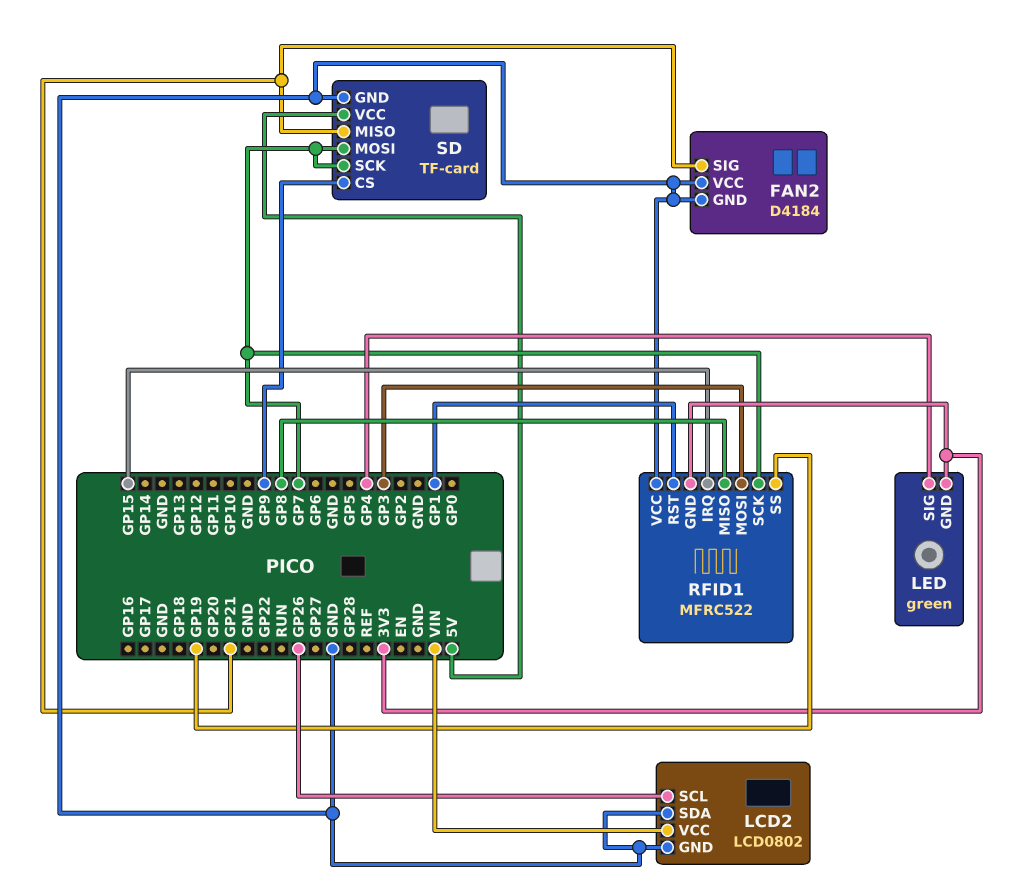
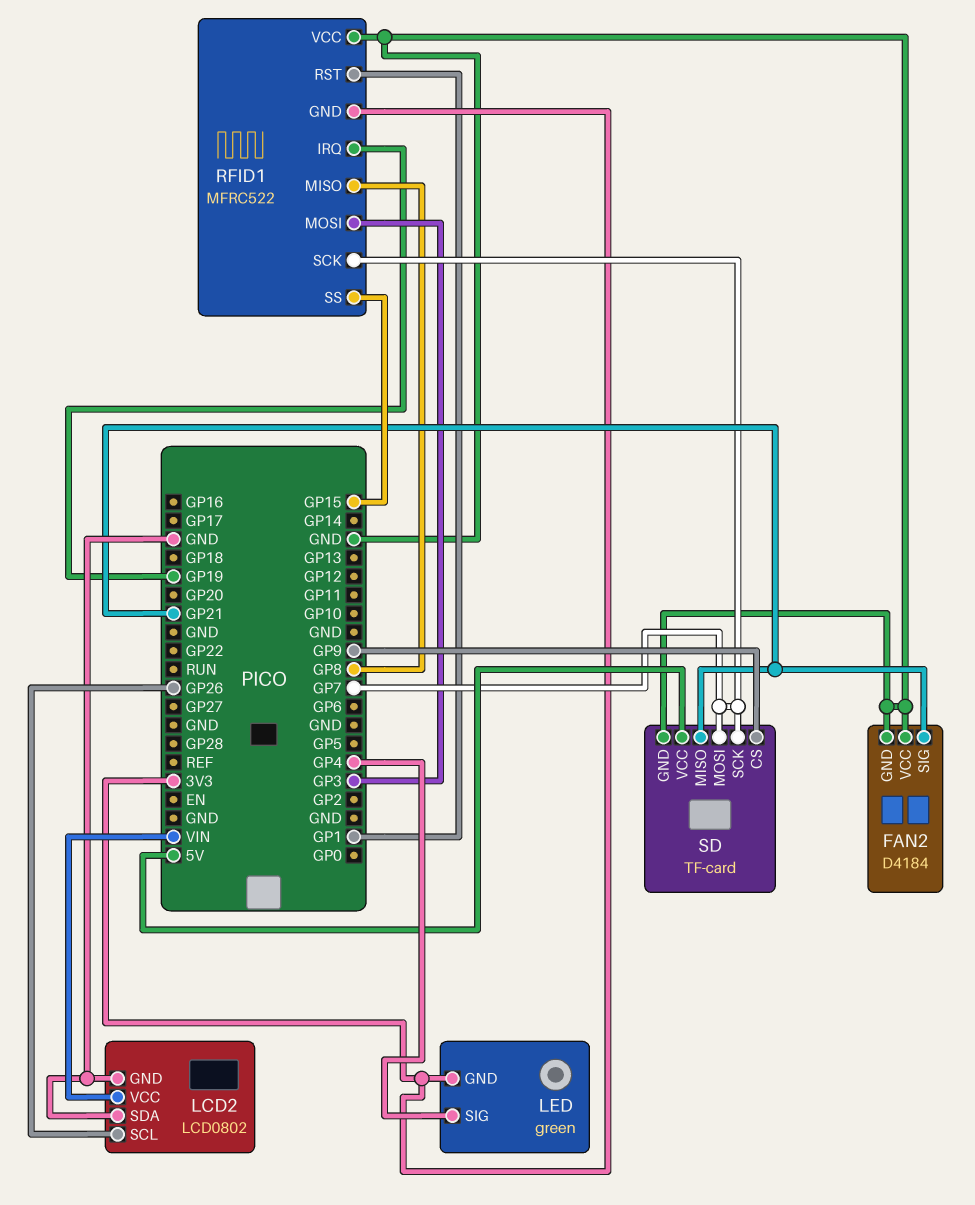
RFID1 pin IRQ: GP15 -> GP19
RFID1 pin SS: GP19 -> GP15

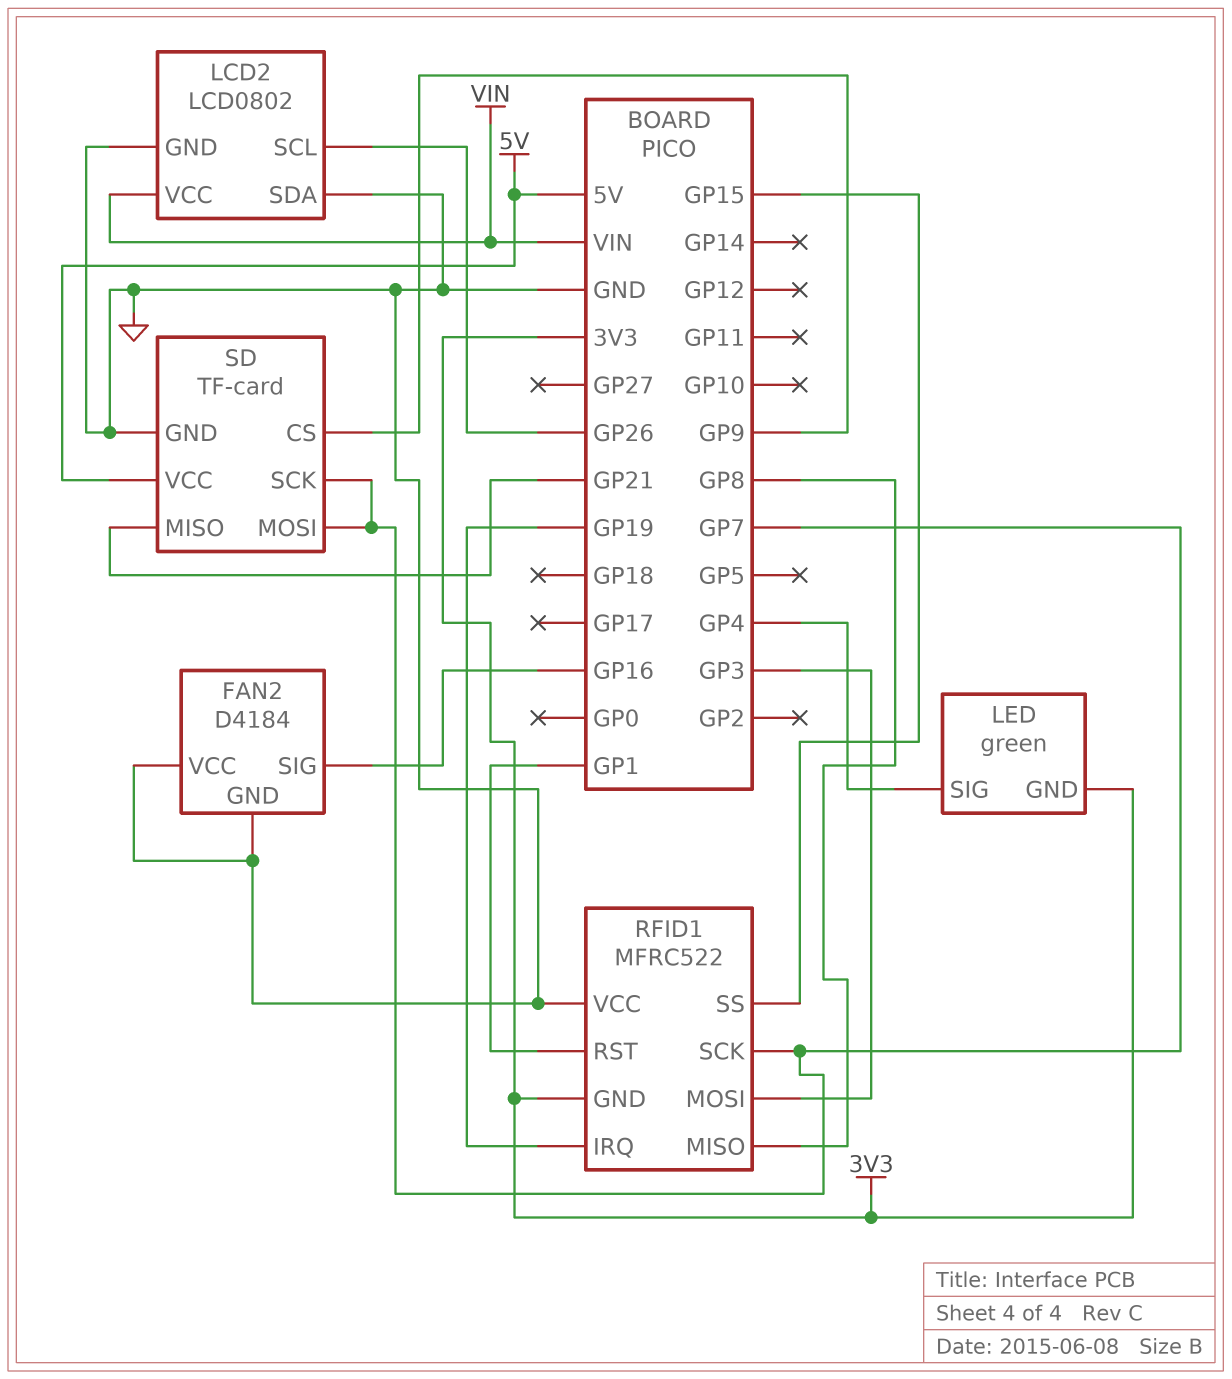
FAN2 pin SIG: GP21 -> GP16

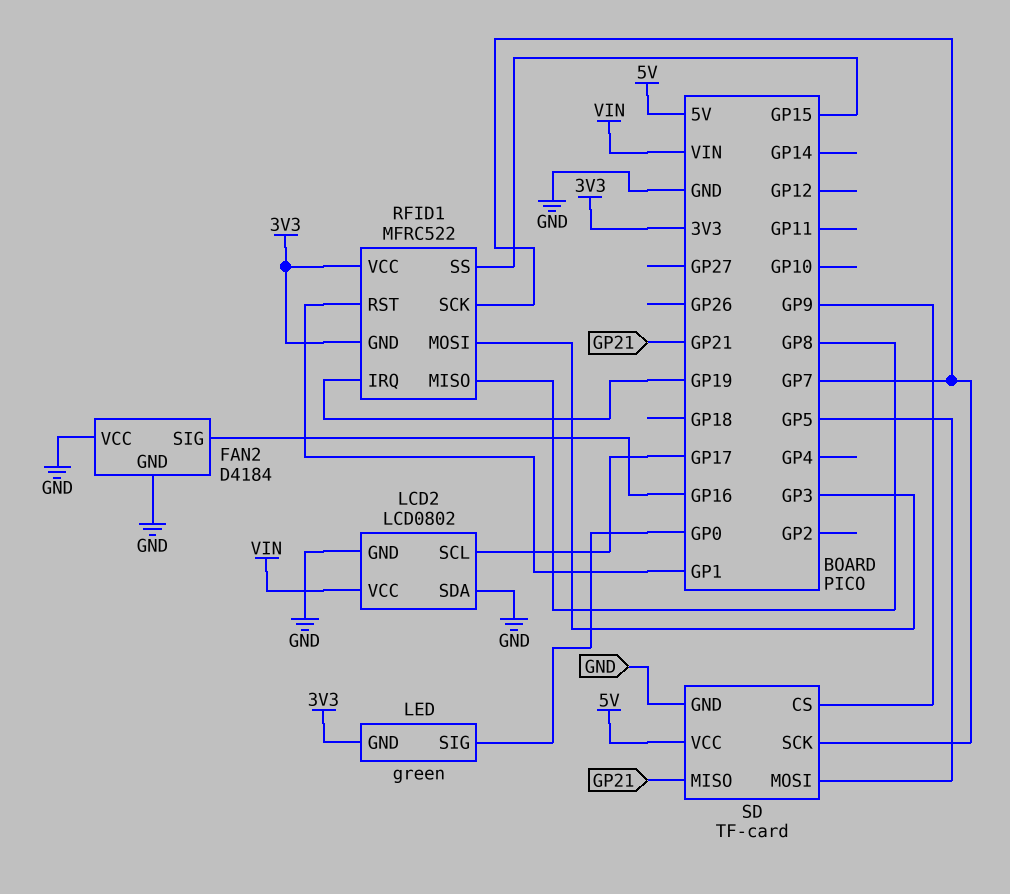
LCD2 pin SCL: GP26 -> GP17
LED pin SIG: GP4 -> GP0
RFID1 pin VCC: GND -> 3V3
SD pin MOSI: GP7 -> GP5

